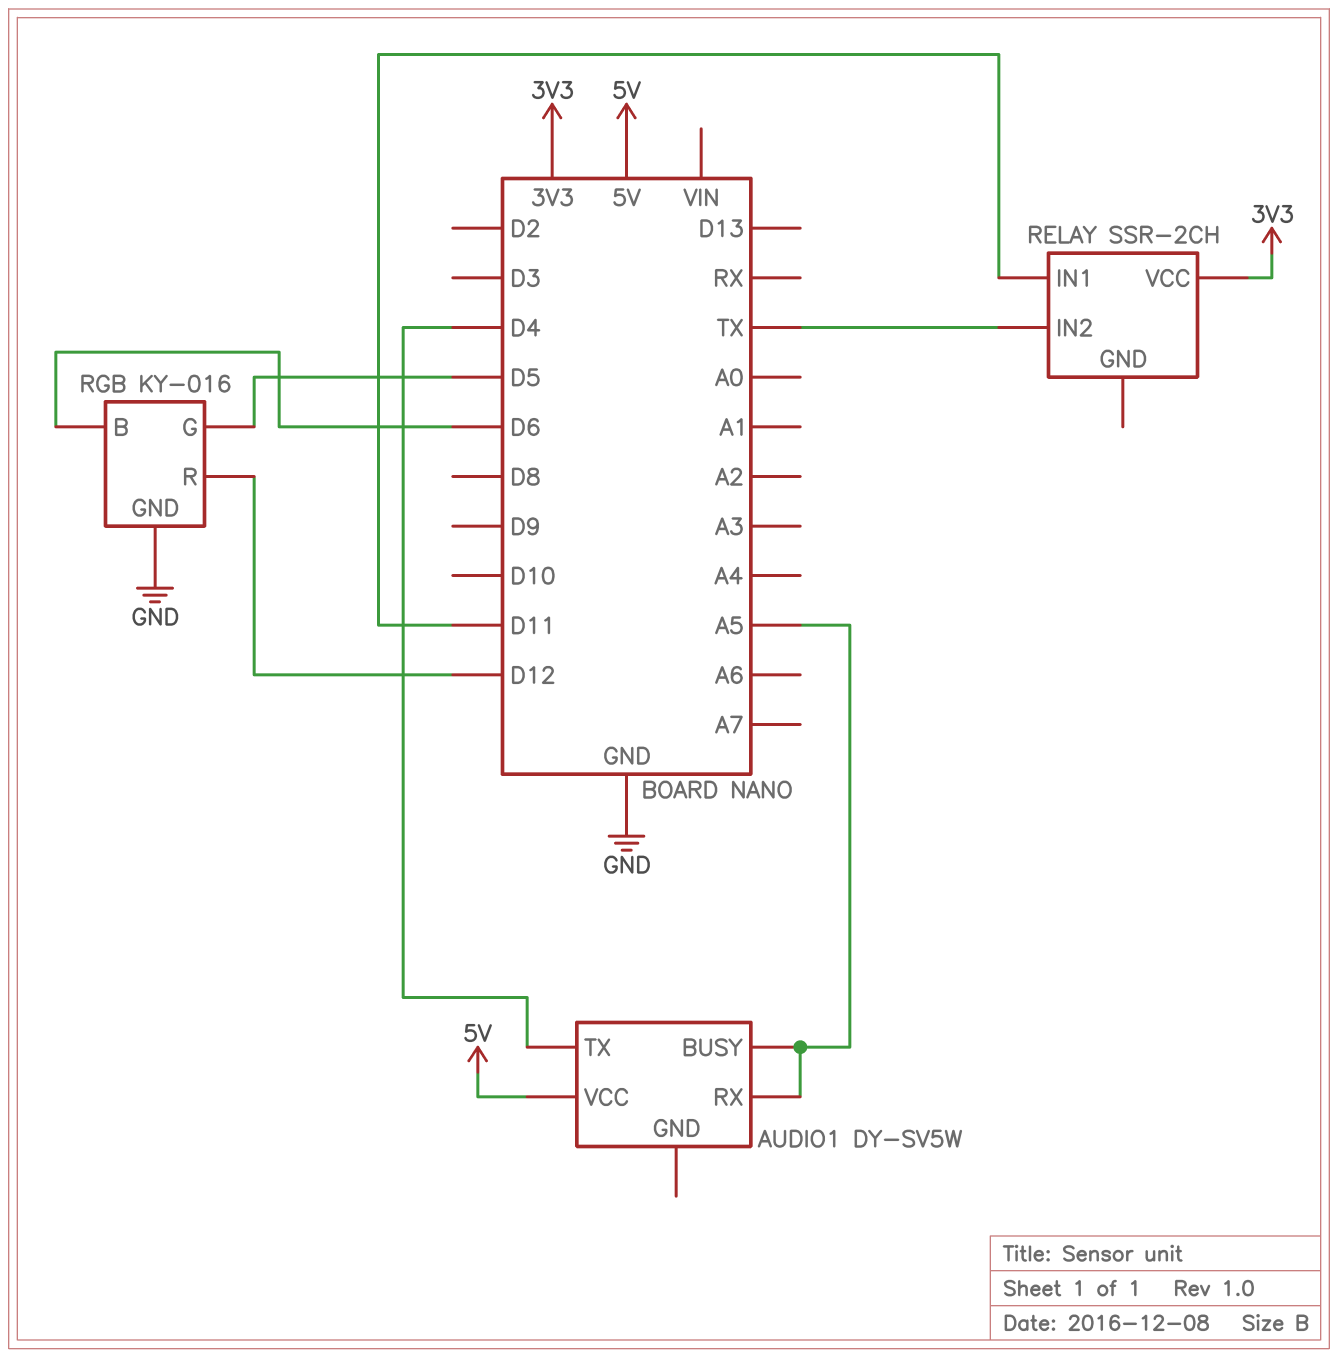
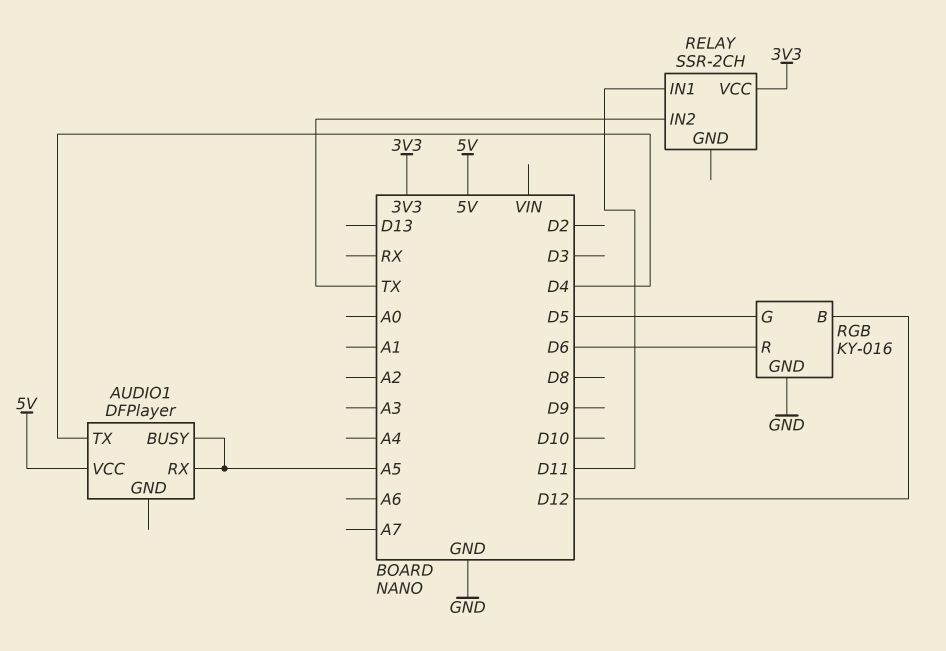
AUDIO1: DY-SV5W -> DFPlayer
RGB pin B: D6 -> D12
RGB pin R: D12 -> D6

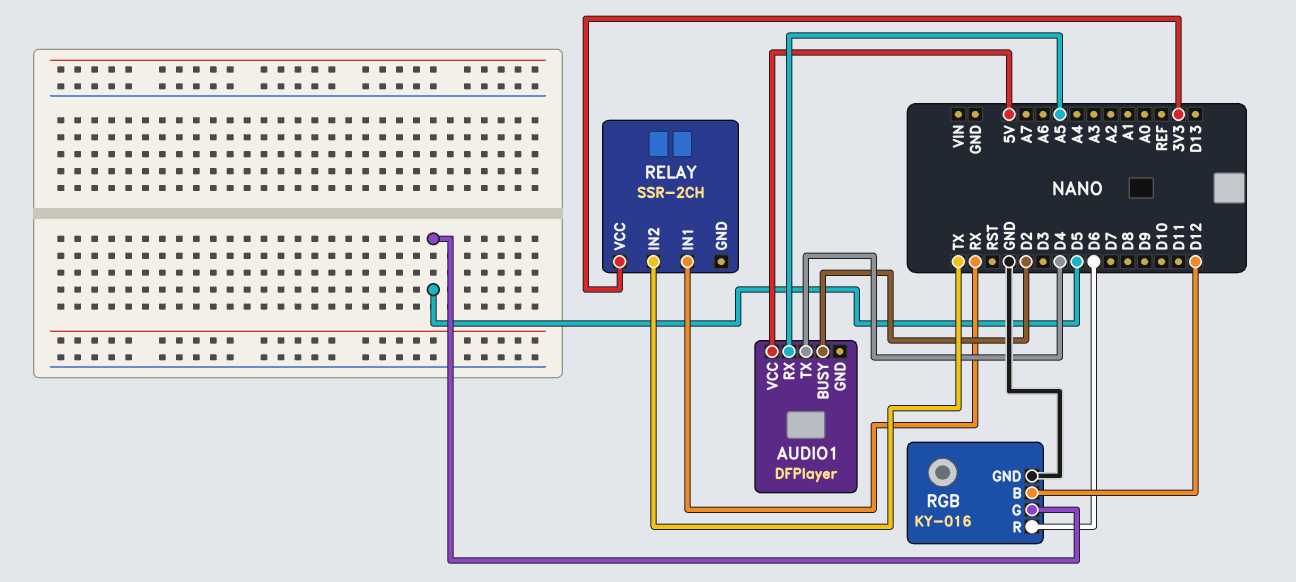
AUDIO1 pin BUSY: A5 -> D2
RELAY pin IN1: D11 -> RX

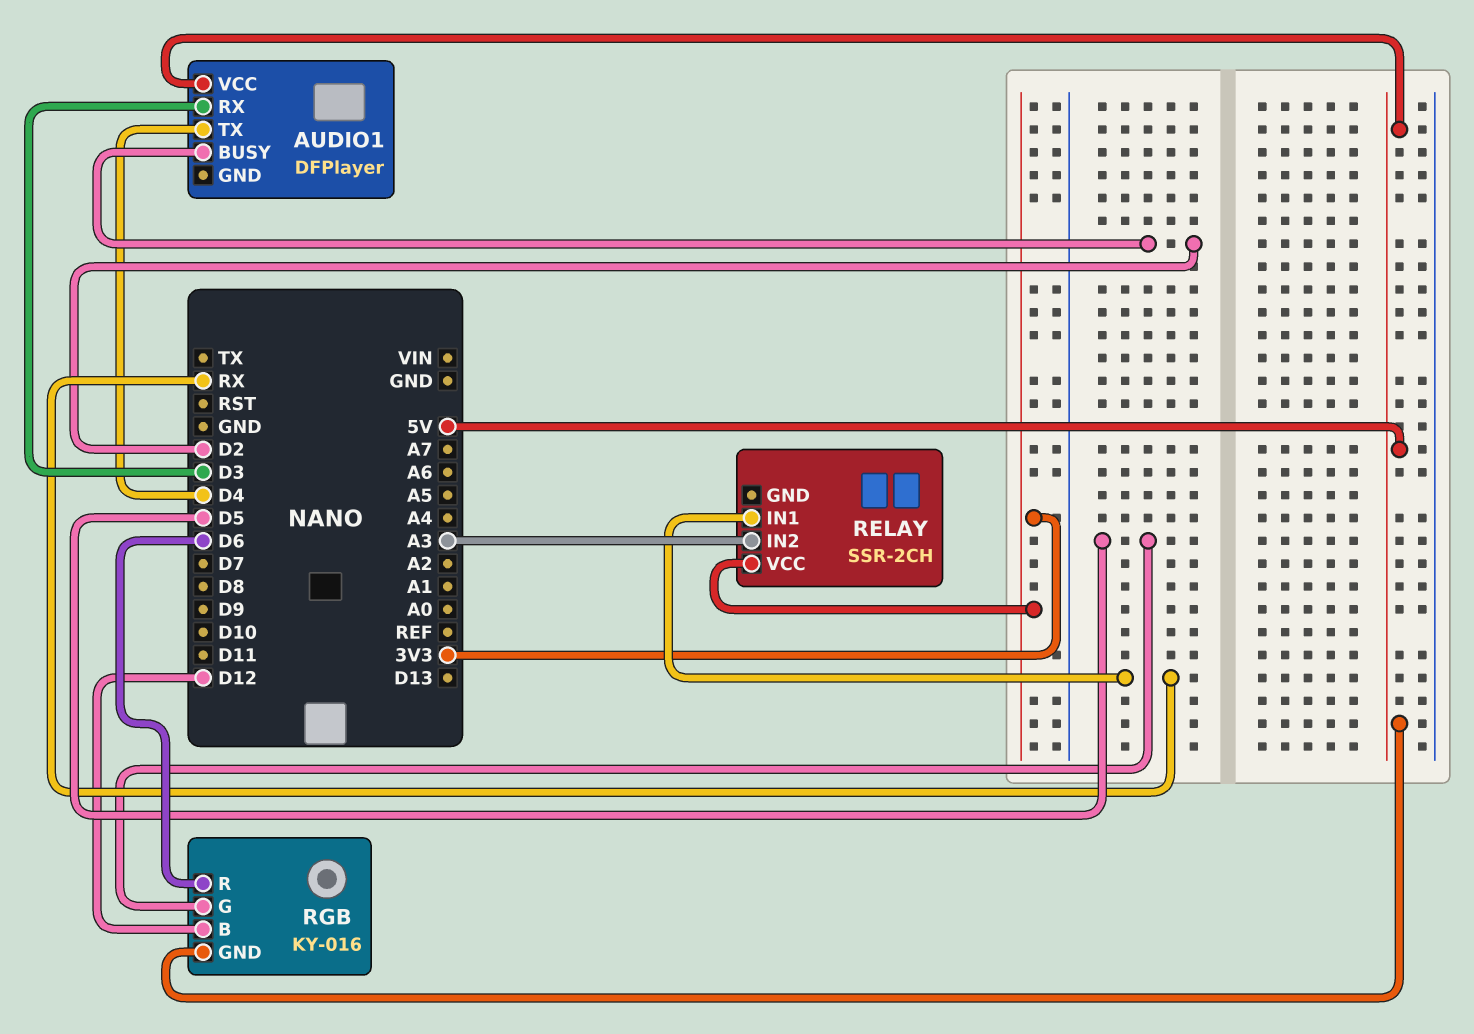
AUDIO1 pin RX: A5 -> D3
RELAY pin IN2: TX -> A3
RGB pin GND: GND -> 5V

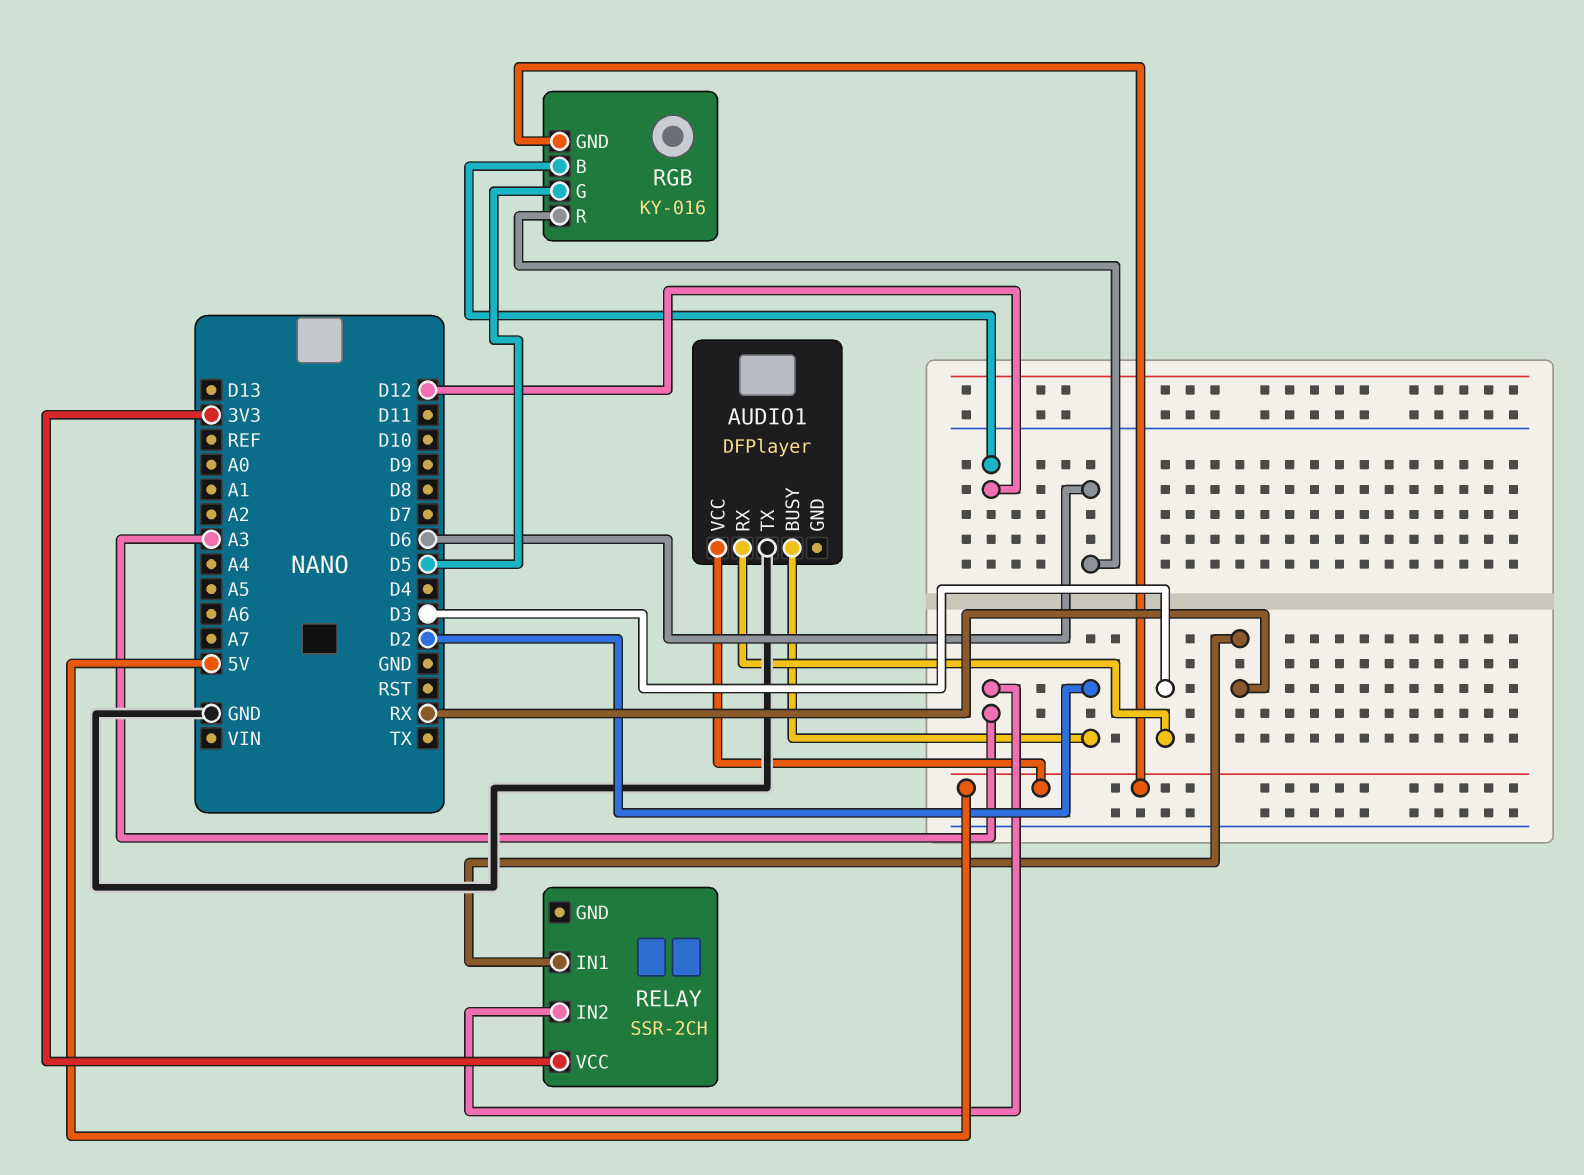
AUDIO1 pin TX: D4 -> GND

